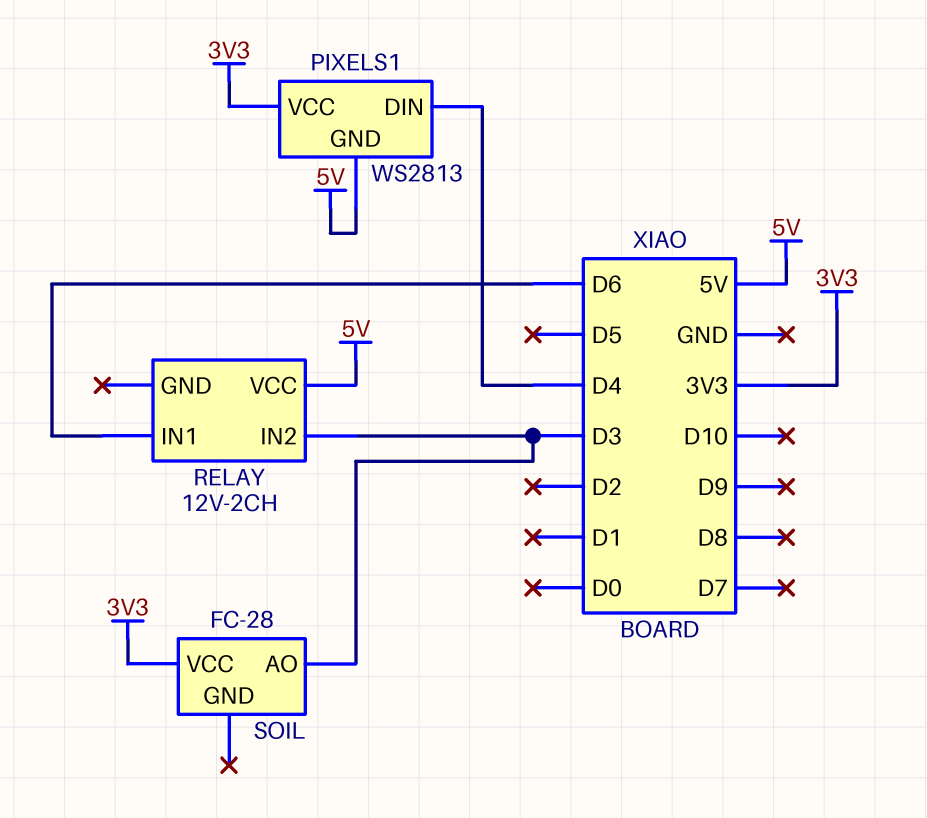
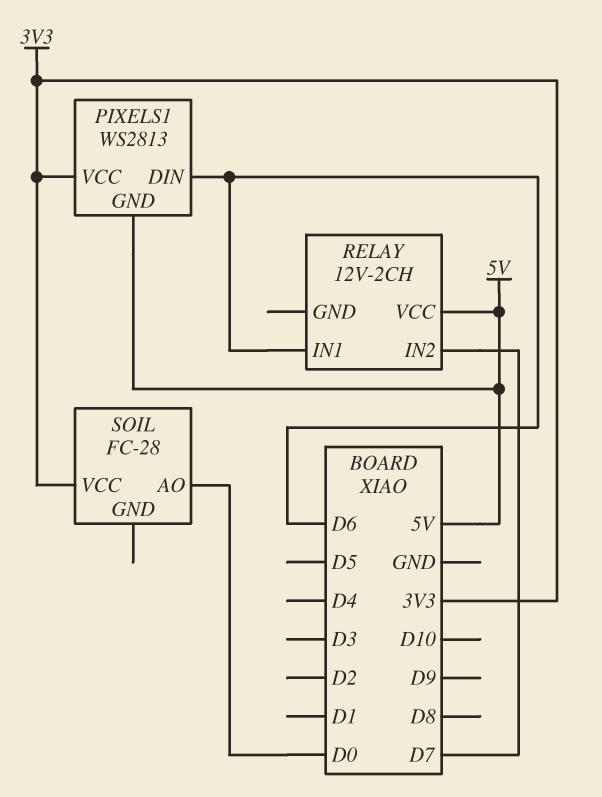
PIXELS1 pin DIN: D4 -> D6
RELAY pin IN2: D3 -> D7
SOIL pin AO: D3 -> D0

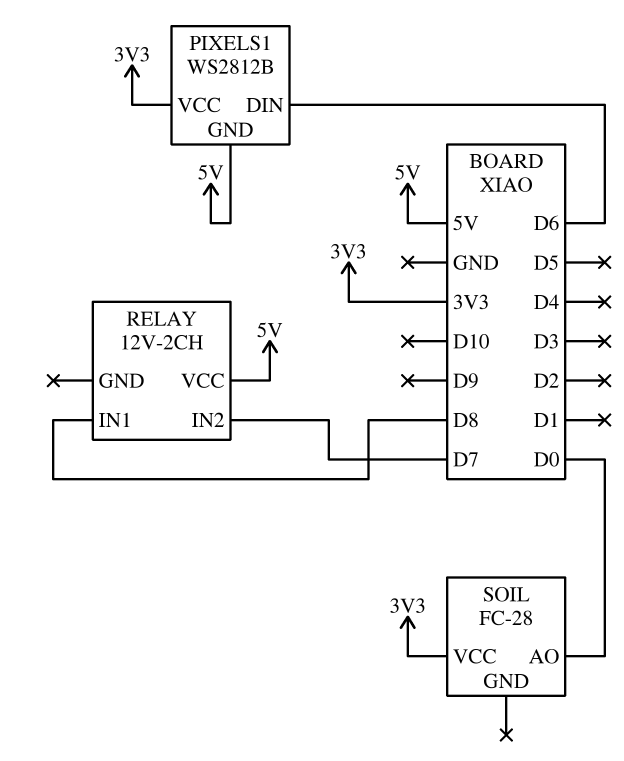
PIXELS1: WS2813 -> WS2812B
RELAY pin IN1: D6 -> D8

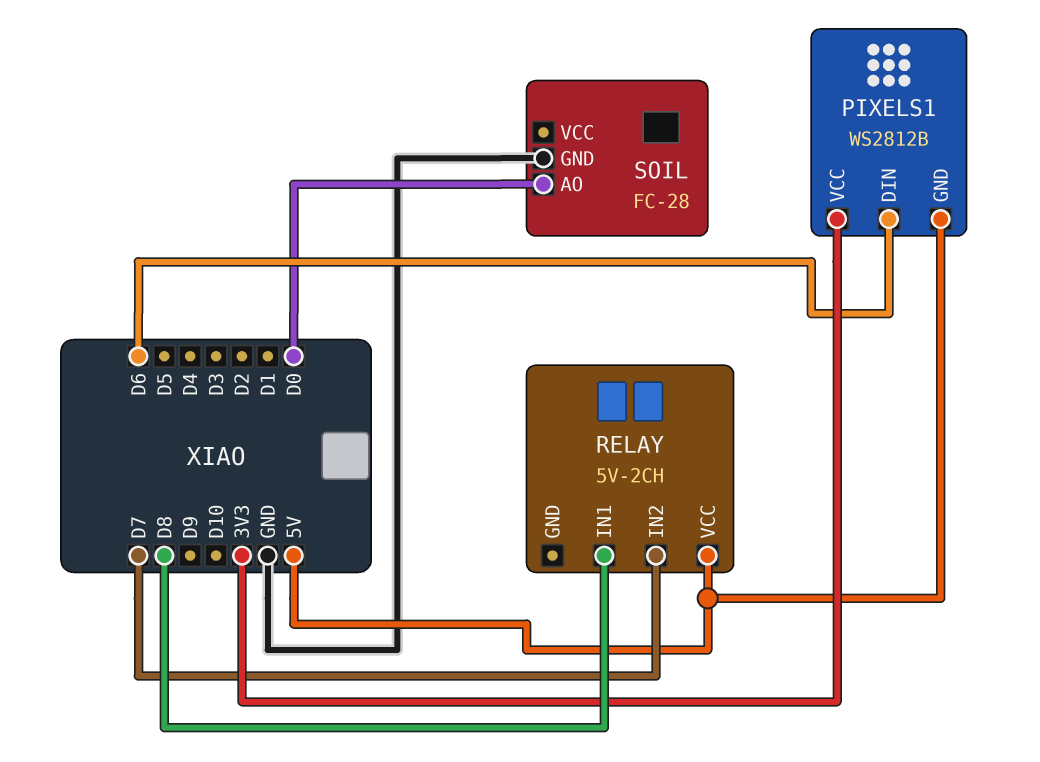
RELAY: 12V-2CH -> 5V-2CH
SOIL pin GND: none -> GND
SOIL pin VCC: 3V3 -> none

